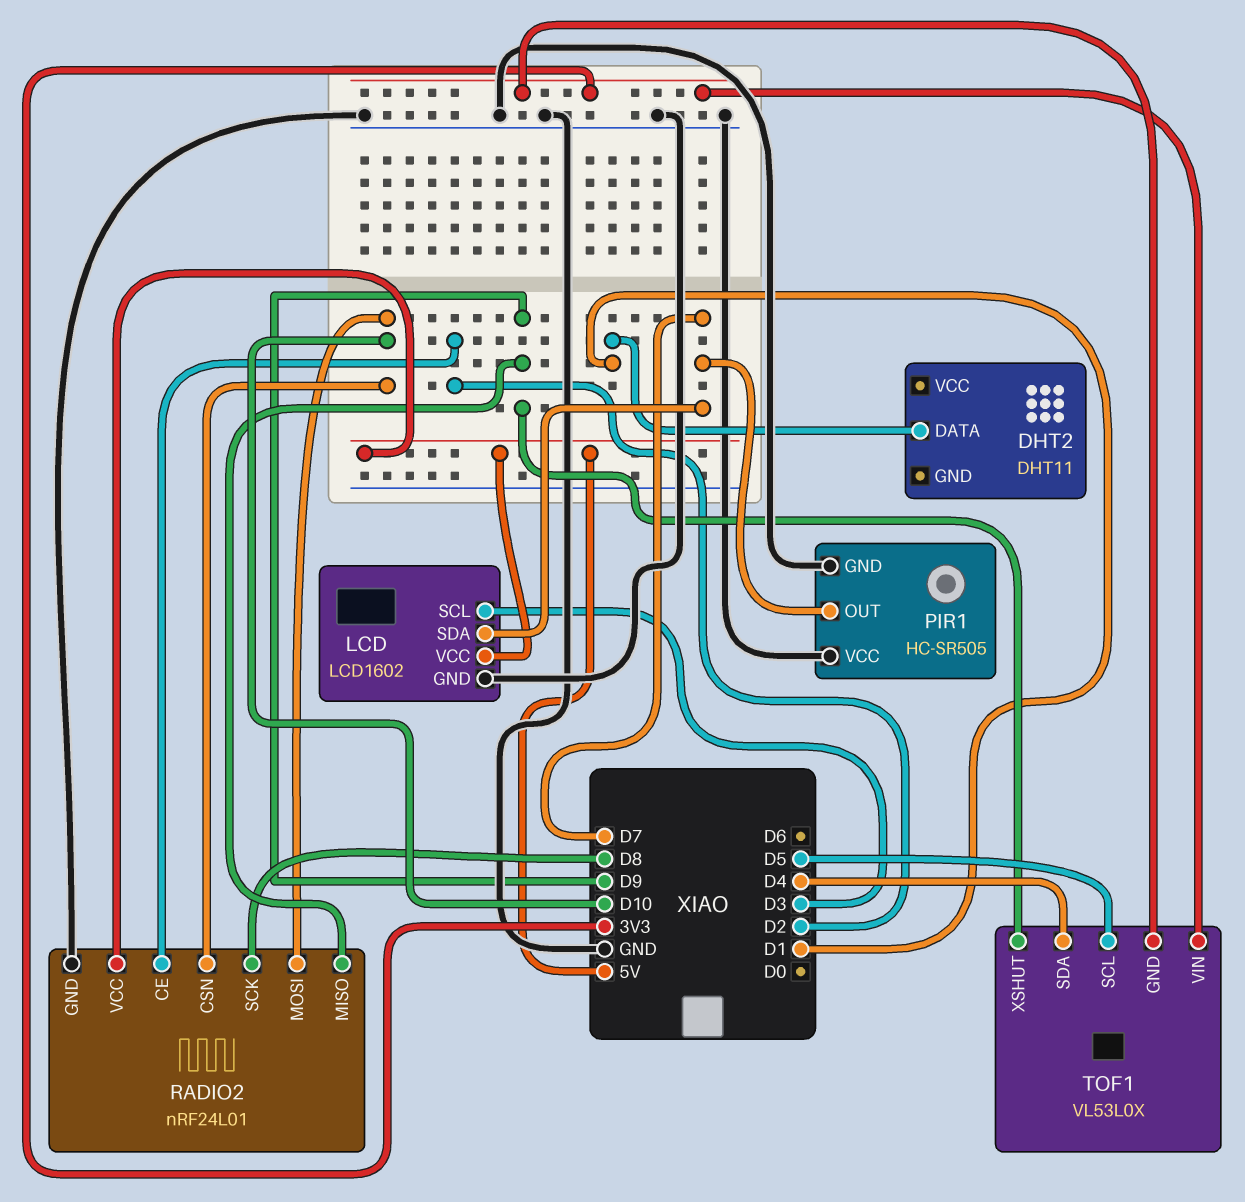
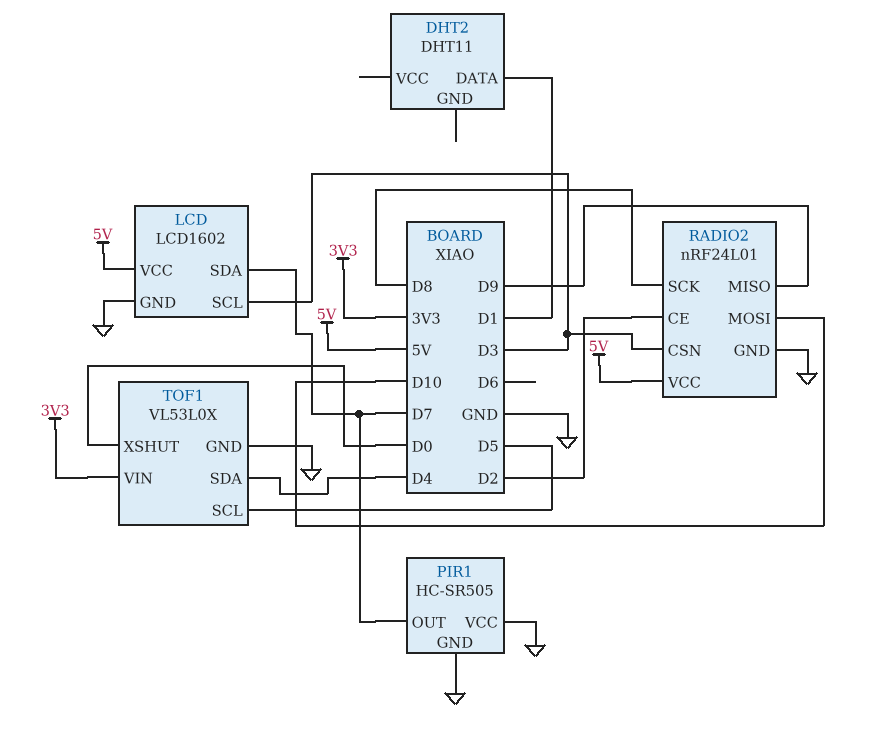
RADIO2 pin CSN: D10 -> D3
TOF1 pin GND: 3V3 -> GND
TOF1 pin XSHUT: D9 -> D0

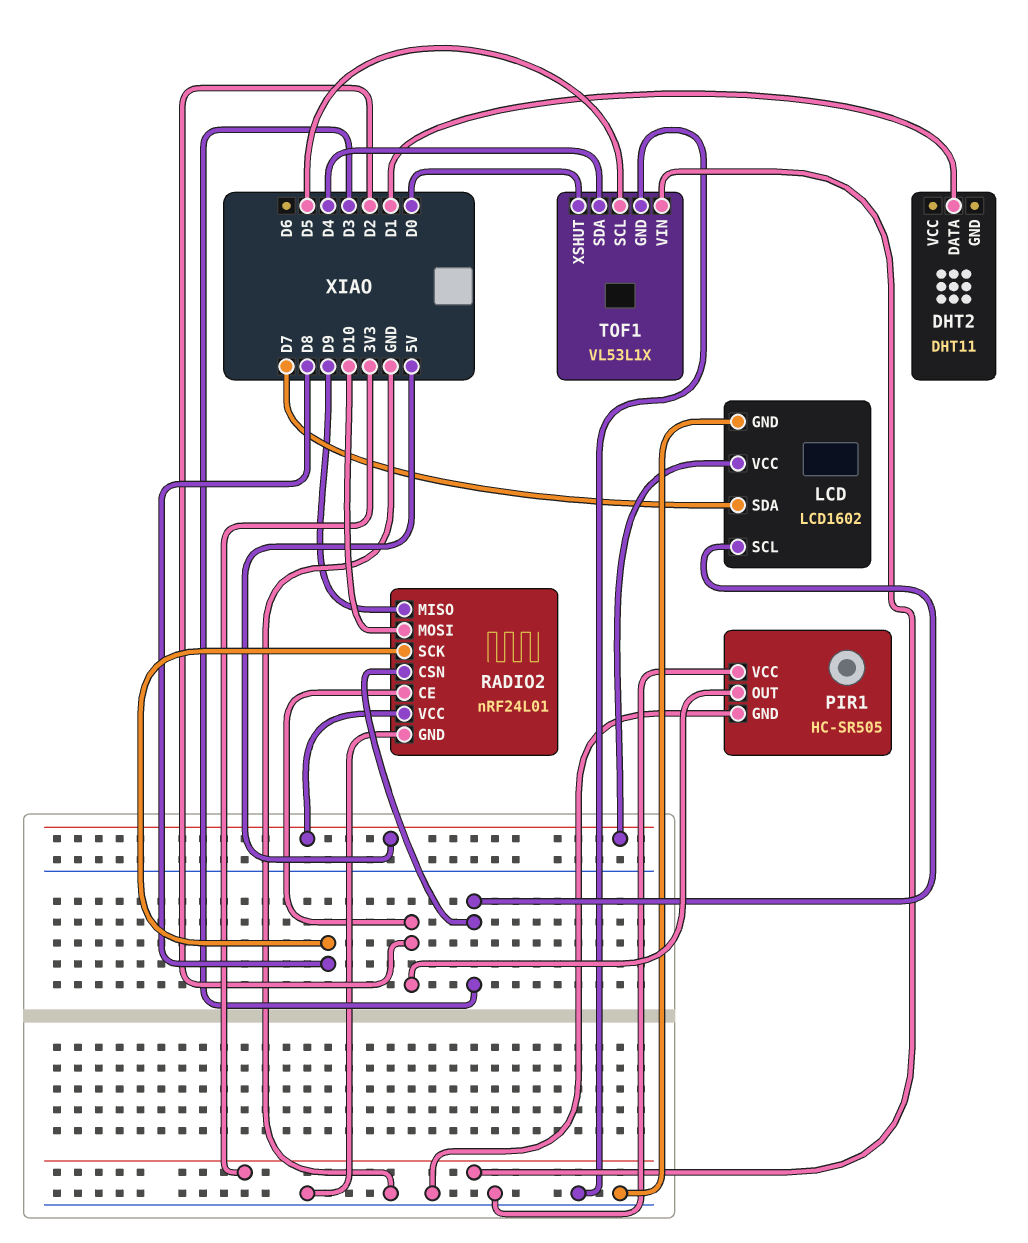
PIR1 pin OUT: D7 -> D2
TOF1: VL53L0X -> VL53L1X

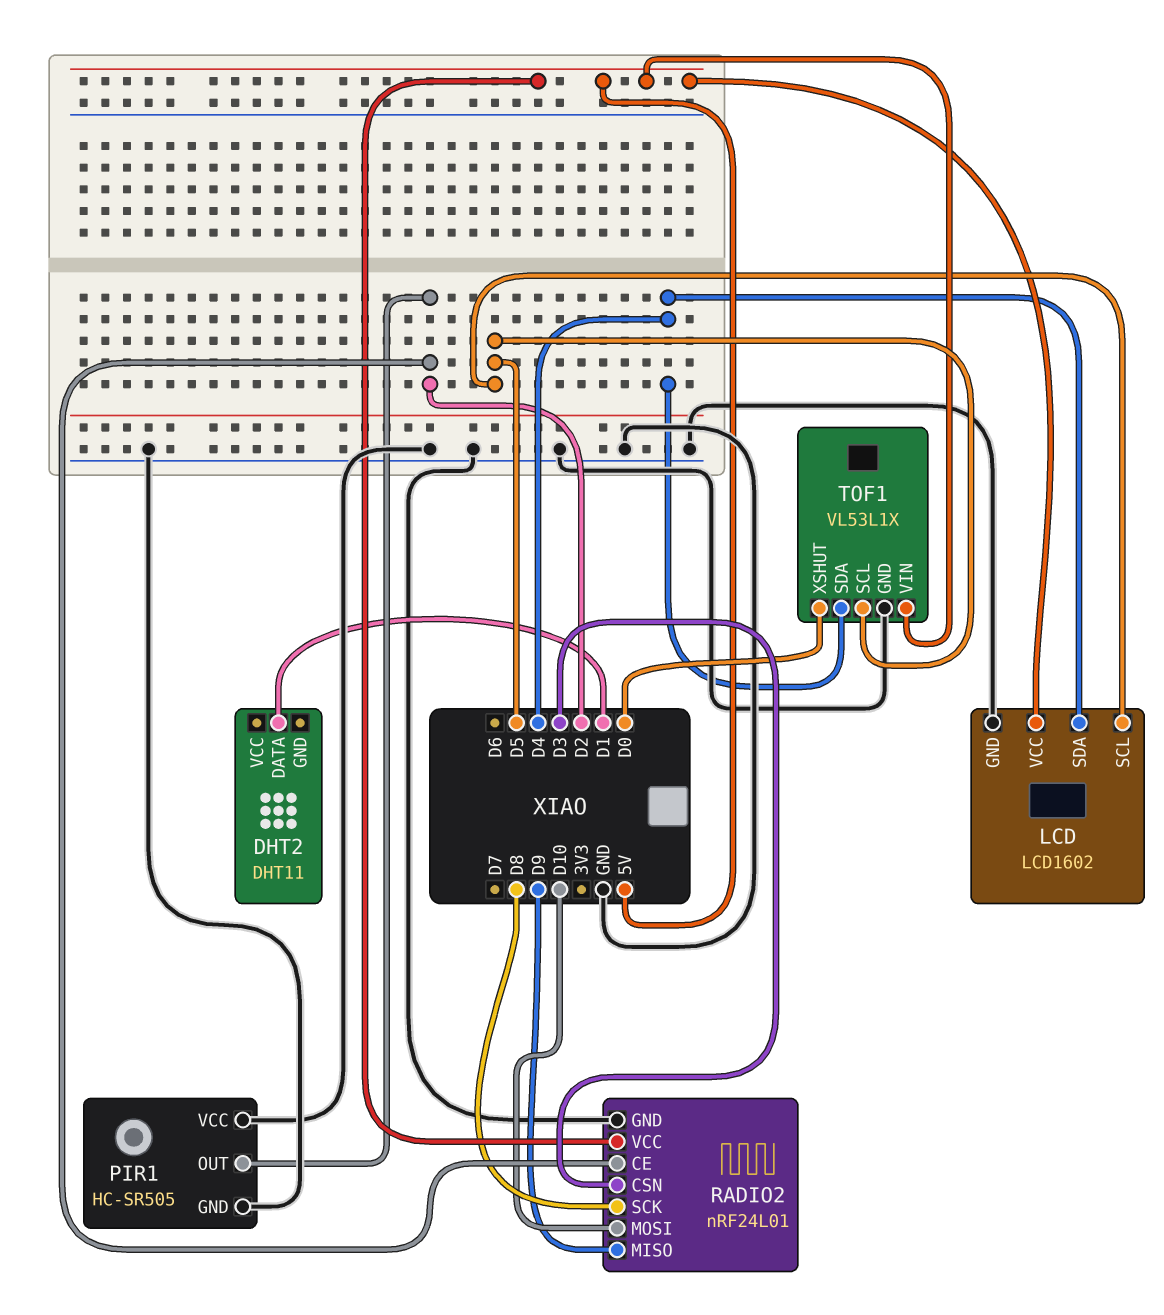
LCD pin SCL: D3 -> D5
LCD pin SDA: D7 -> D4
TOF1 pin VIN: 3V3 -> 5V

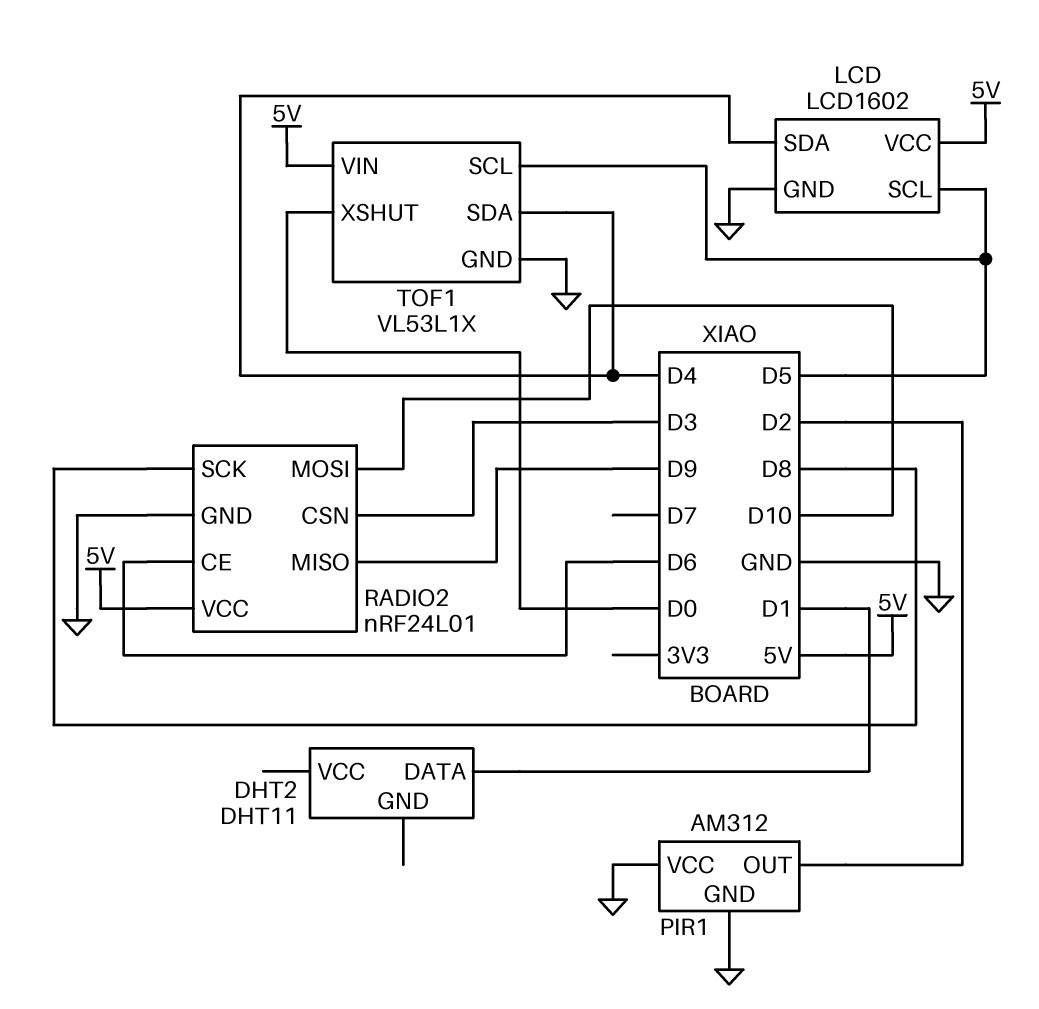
PIR1: HC-SR505 -> AM312
RADIO2 pin CE: D2 -> D6

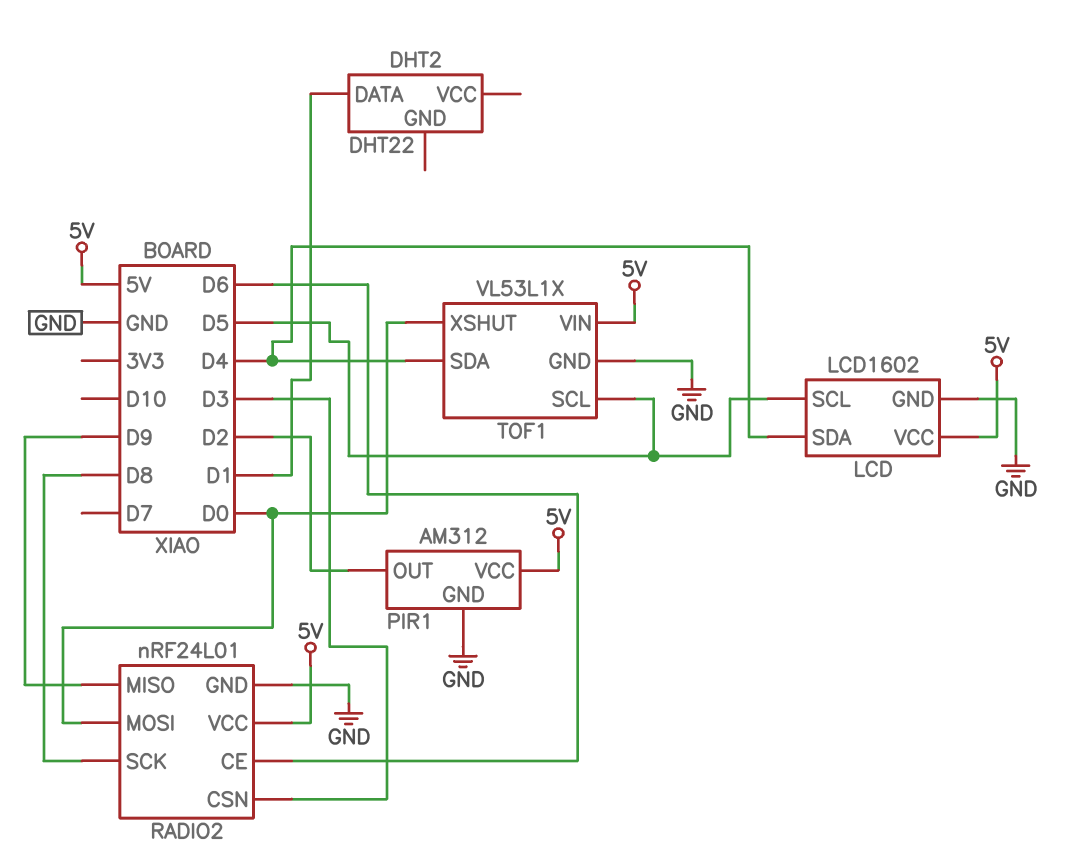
DHT2: DHT11 -> DHT22
PIR1 pin VCC: GND -> 5V
RADIO2 pin MOSI: D10 -> D0

